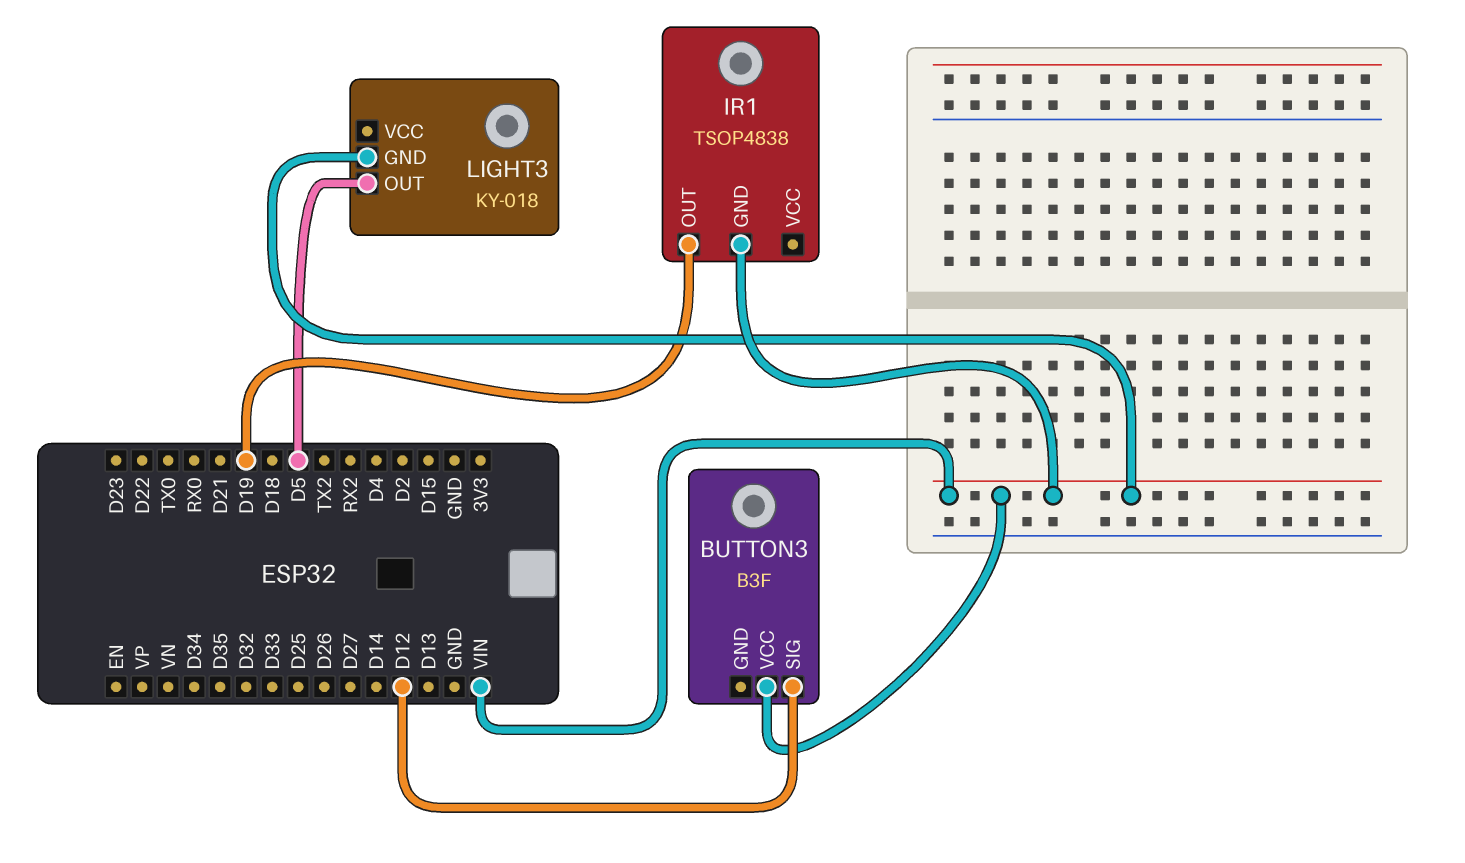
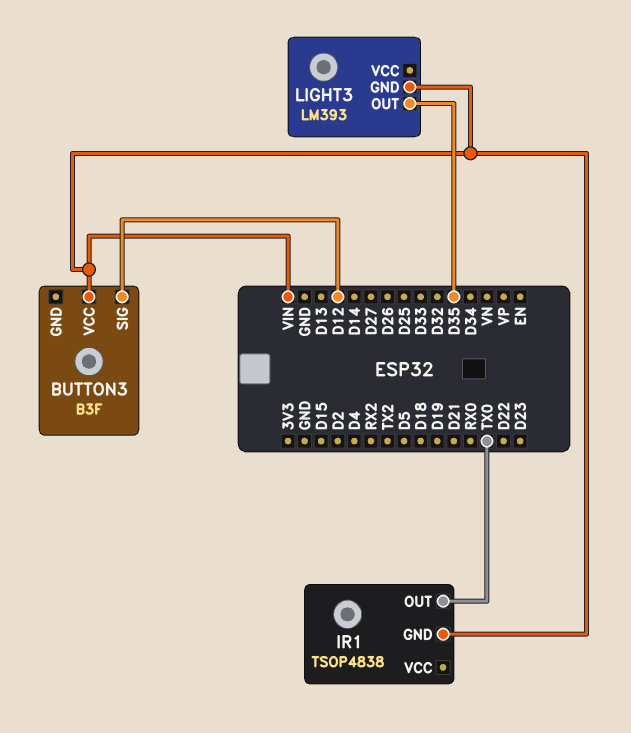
IR1 pin OUT: D19 -> TX0
LIGHT3: KY-018 -> LM393
LIGHT3 pin OUT: D5 -> D35

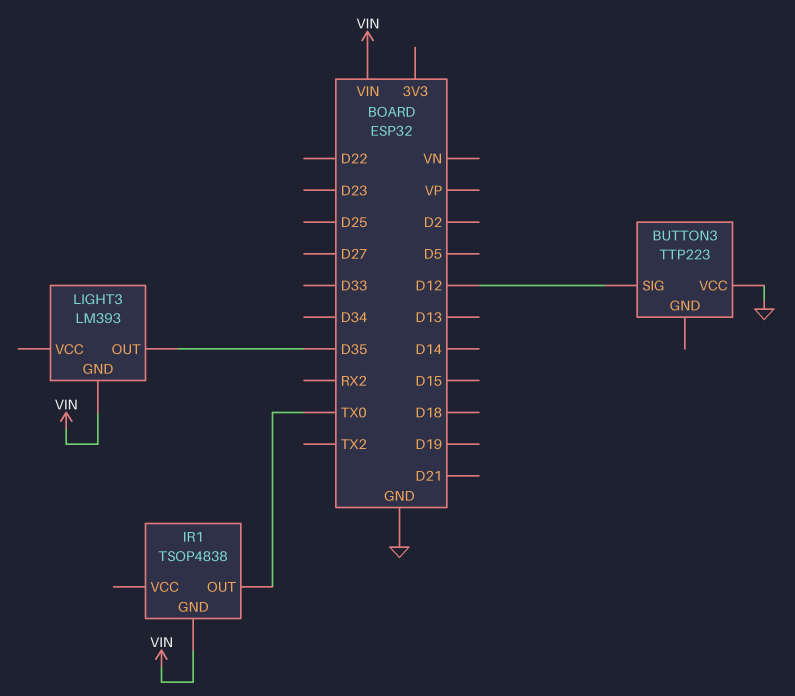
BUTTON3: B3F -> TTP223
BUTTON3 pin VCC: VIN -> GND

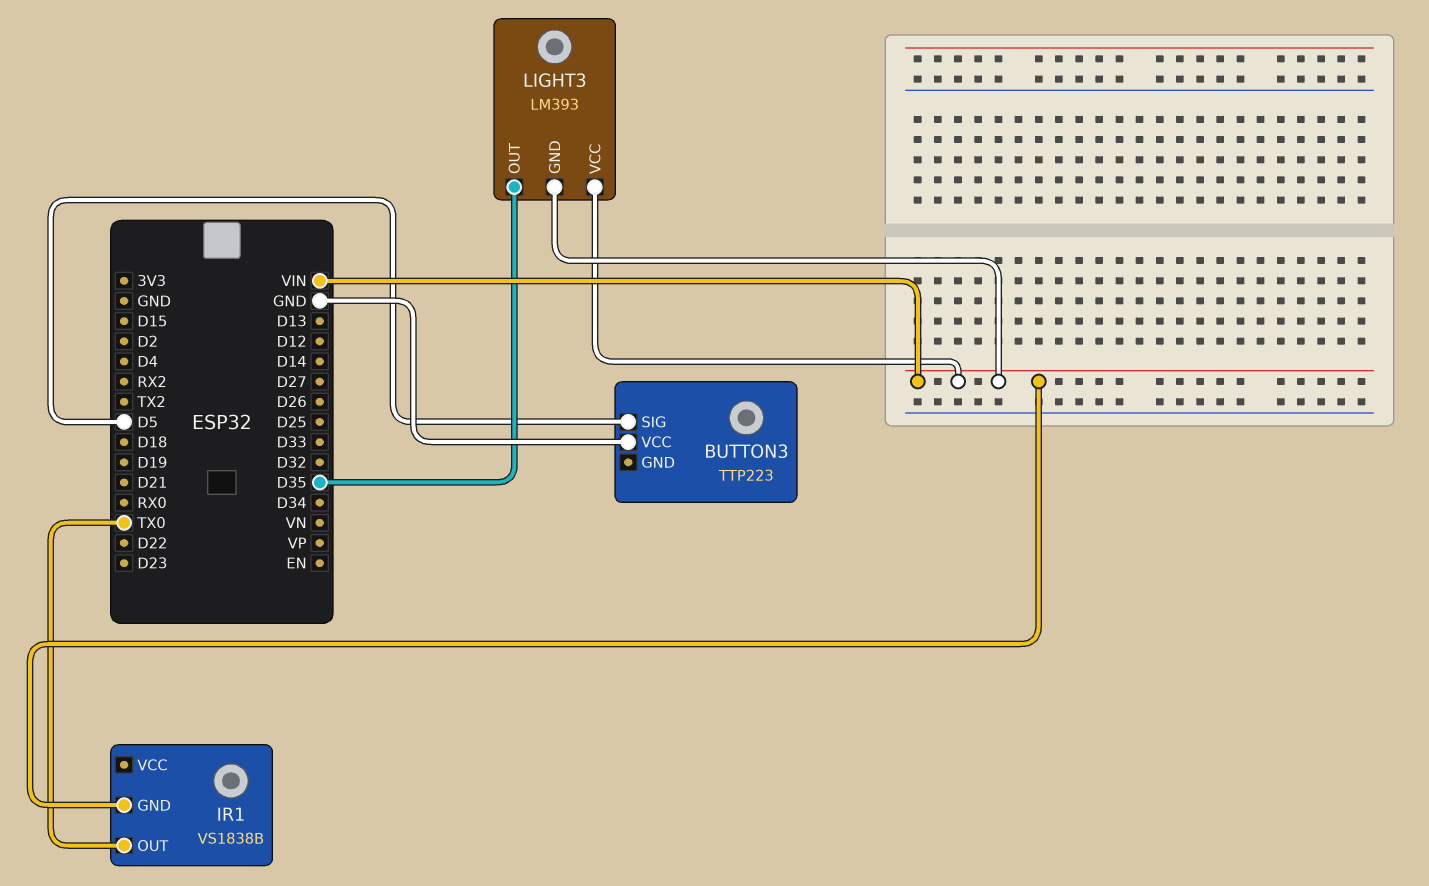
BUTTON3 pin SIG: D12 -> D5
IR1: TSOP4838 -> VS1838B
LIGHT3 pin VCC: none -> VIN

